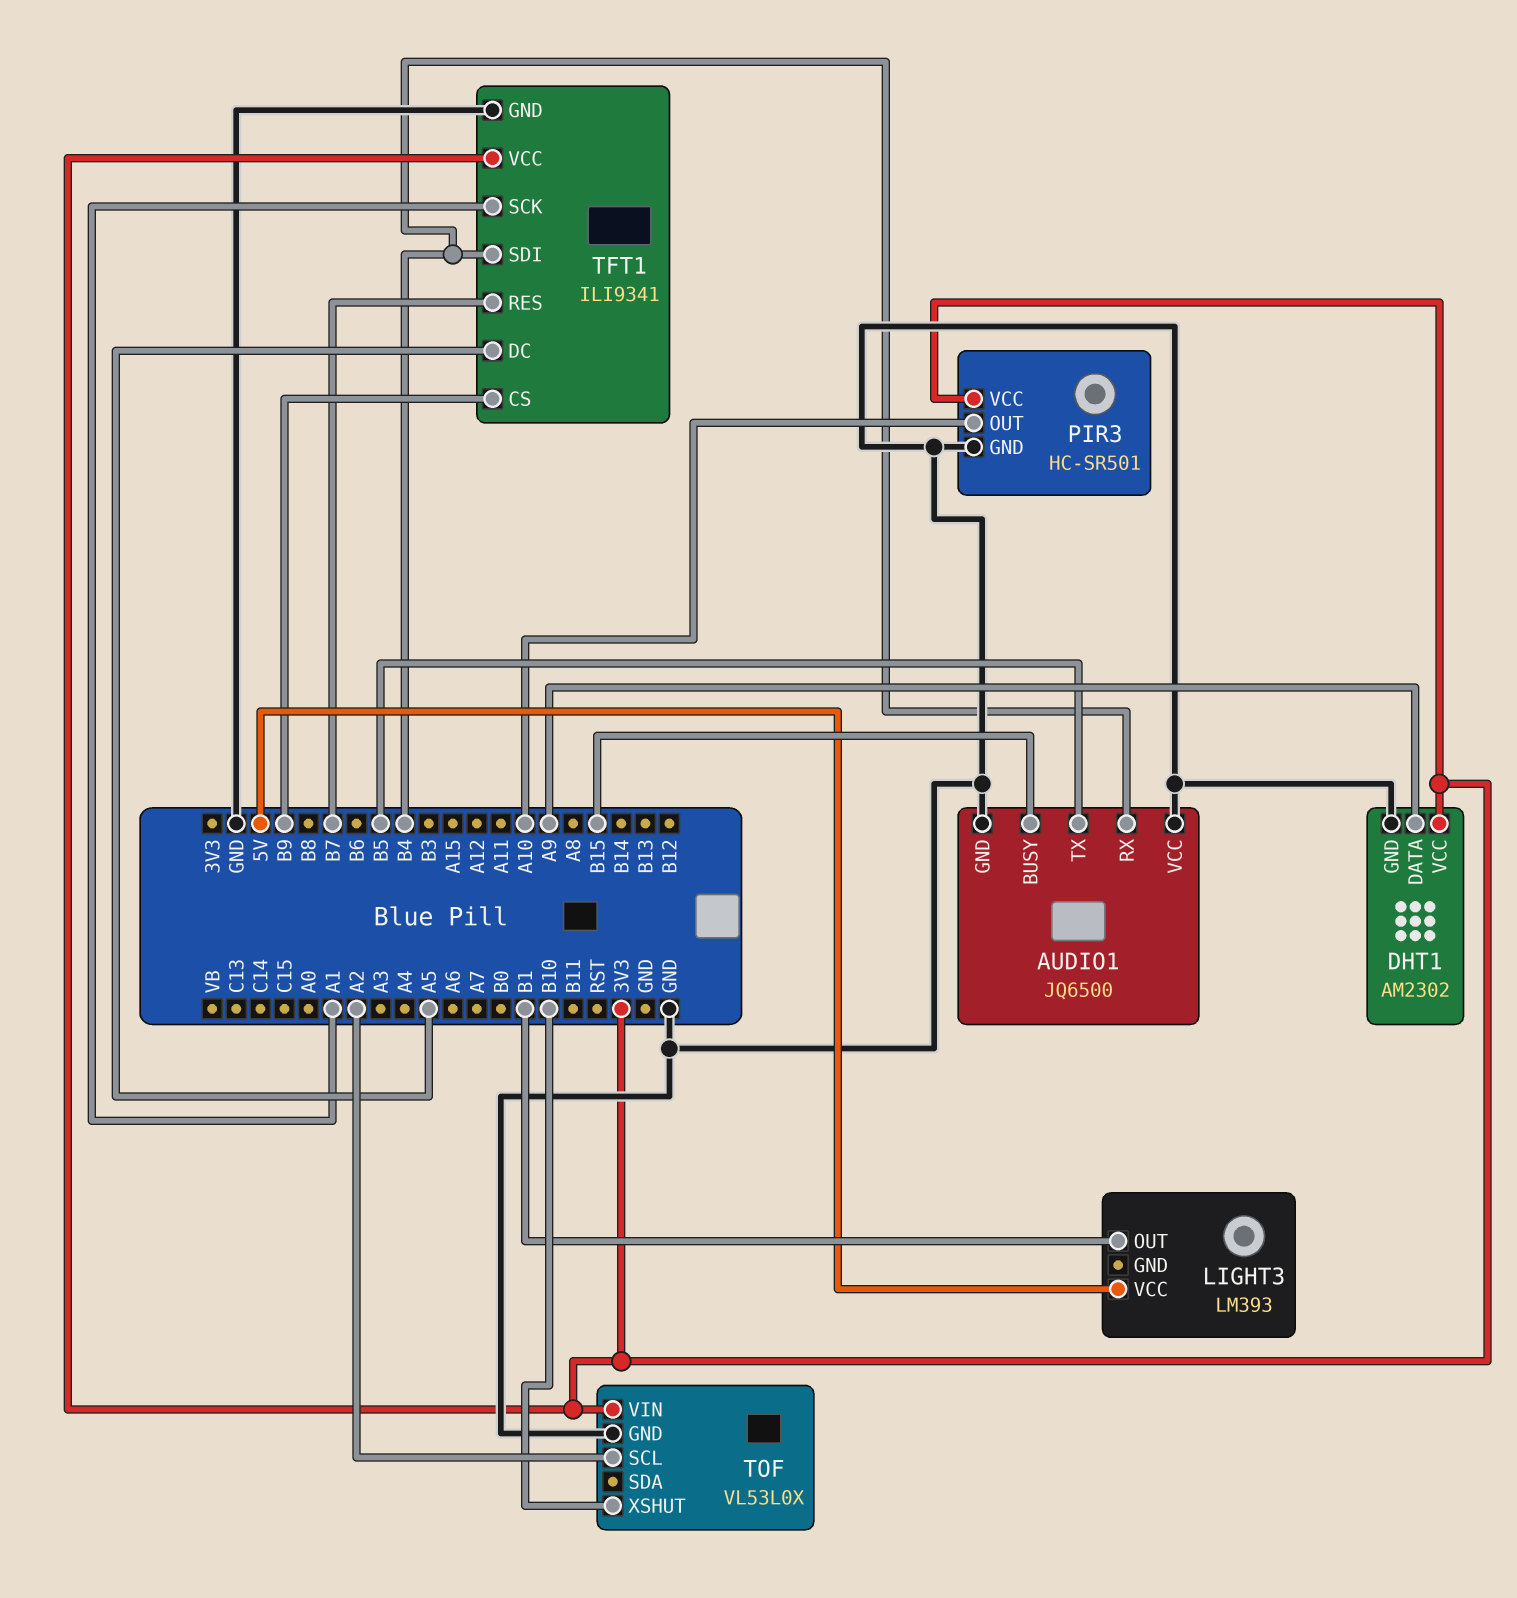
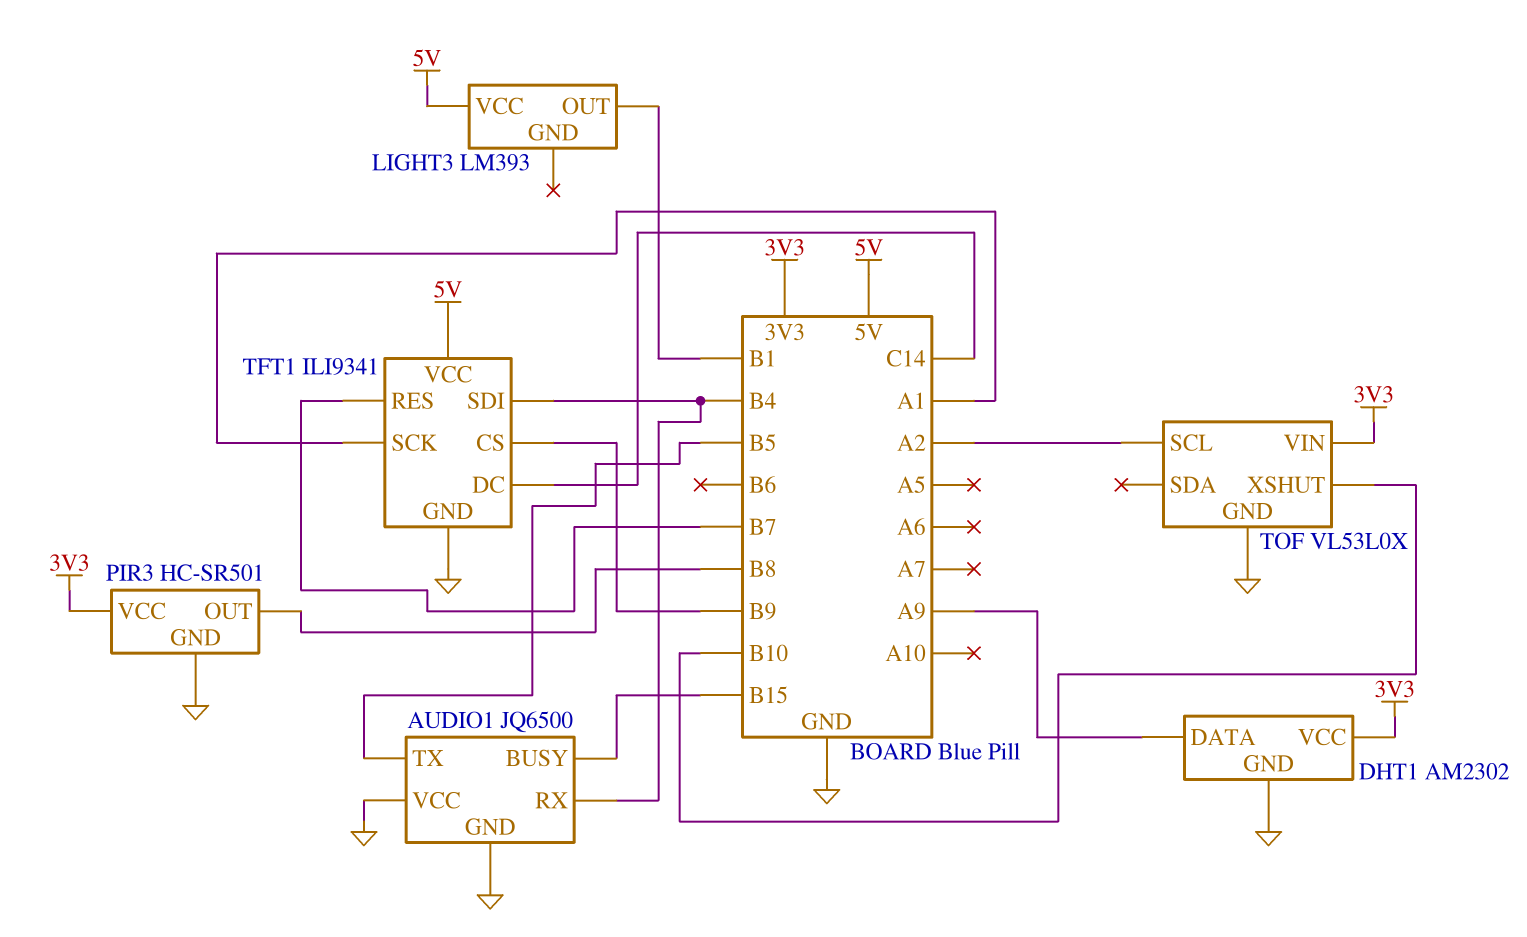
PIR3 pin OUT: A10 -> B8
TFT1 pin DC: A5 -> C14
TFT1 pin VCC: 3V3 -> 5V

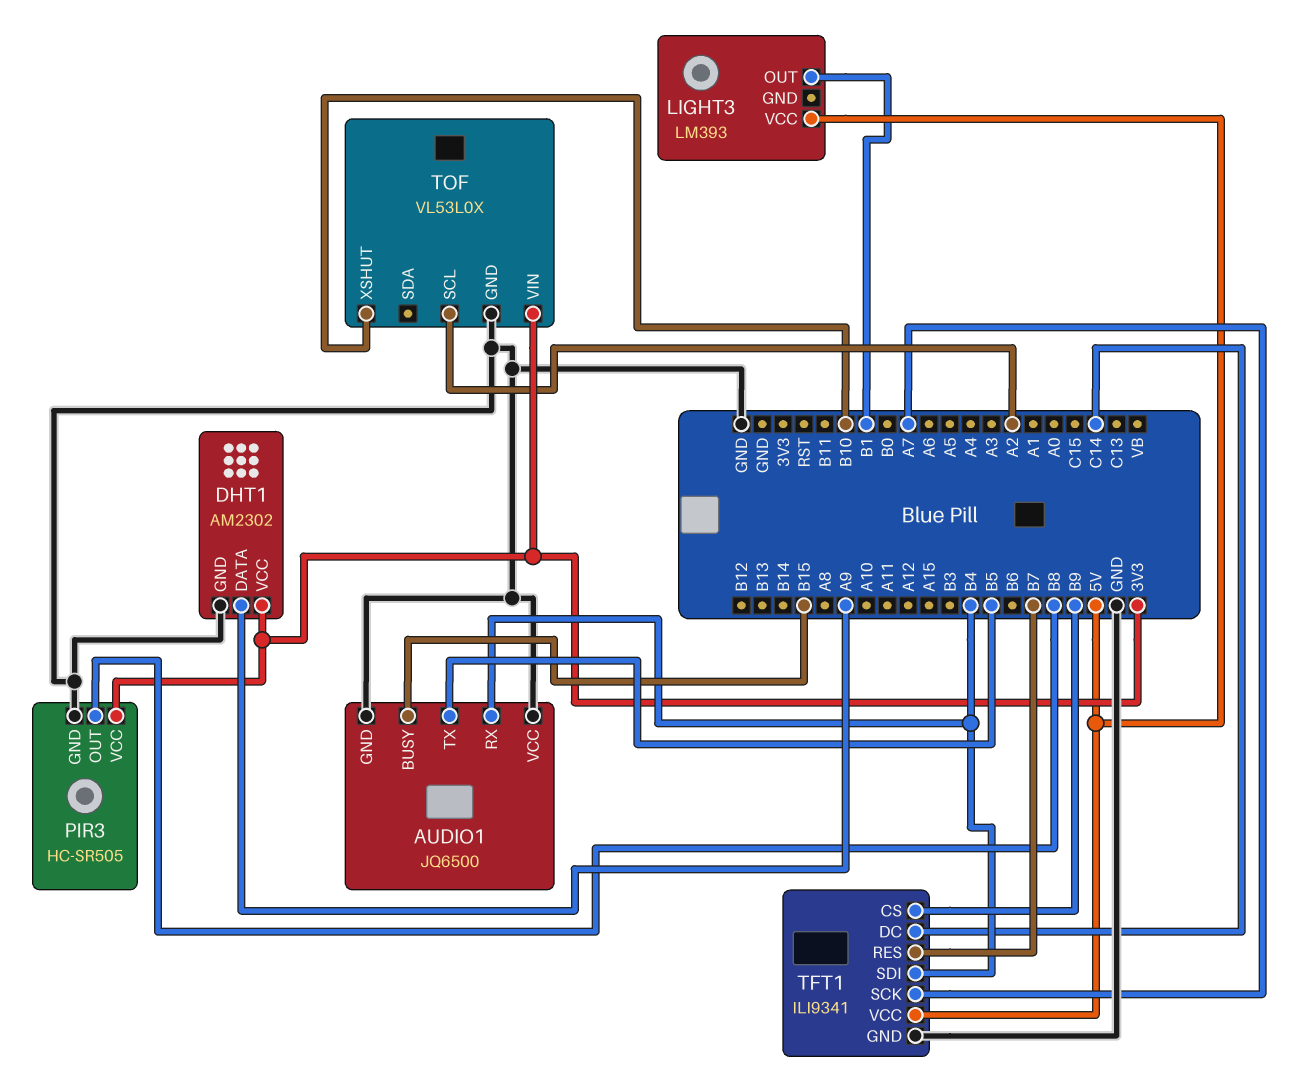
PIR3: HC-SR501 -> HC-SR505
TFT1 pin SCK: A1 -> A7

